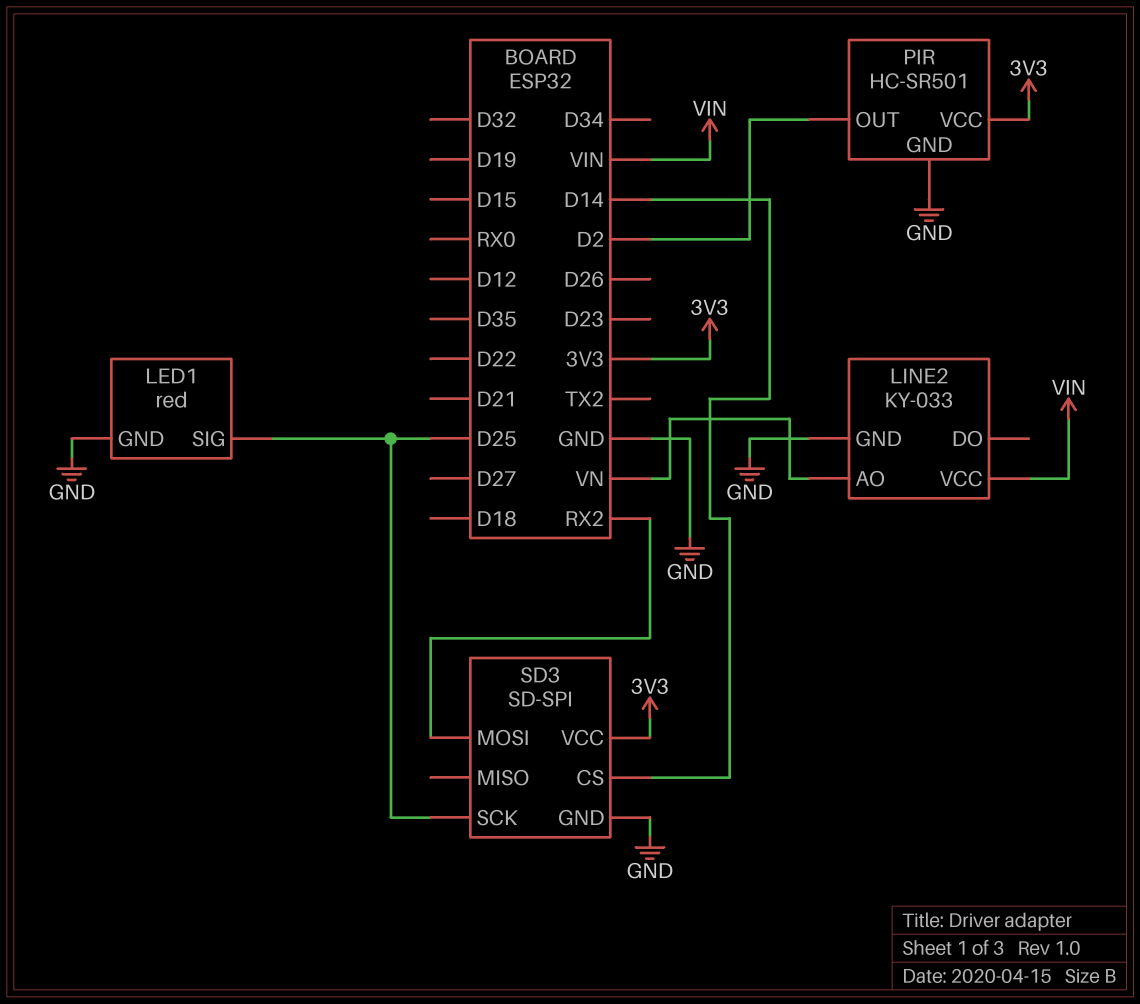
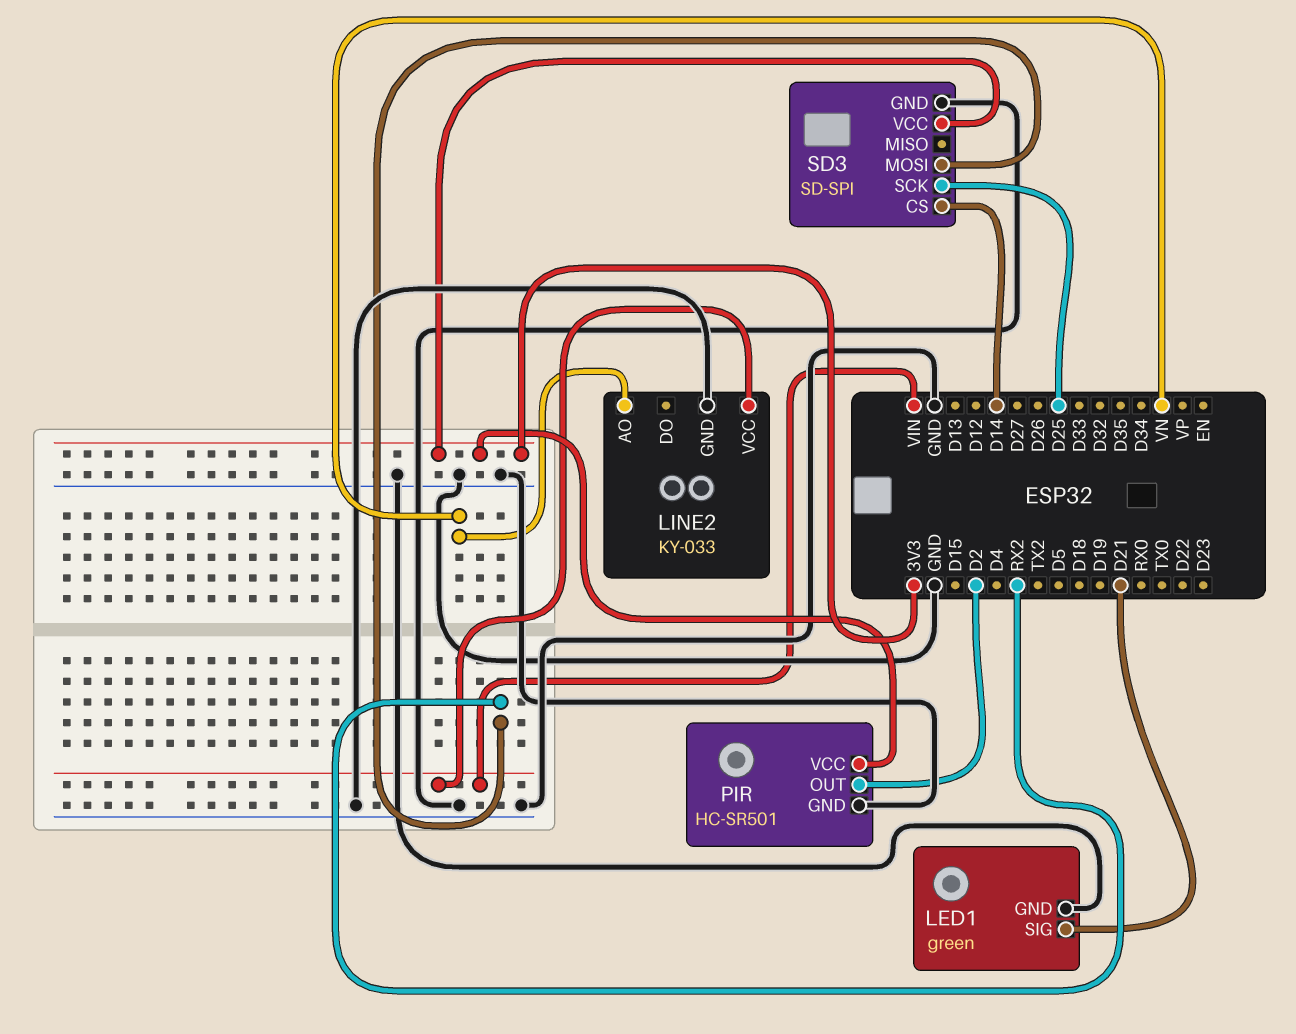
LED1: red -> green
LED1 pin SIG: D25 -> D21

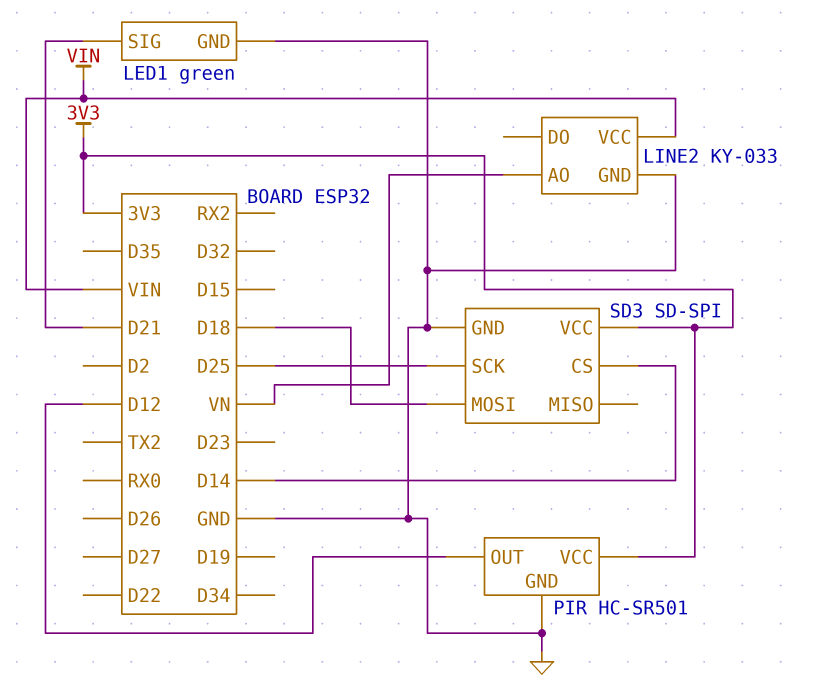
PIR pin OUT: D2 -> D12
SD3 pin MOSI: RX2 -> D18

